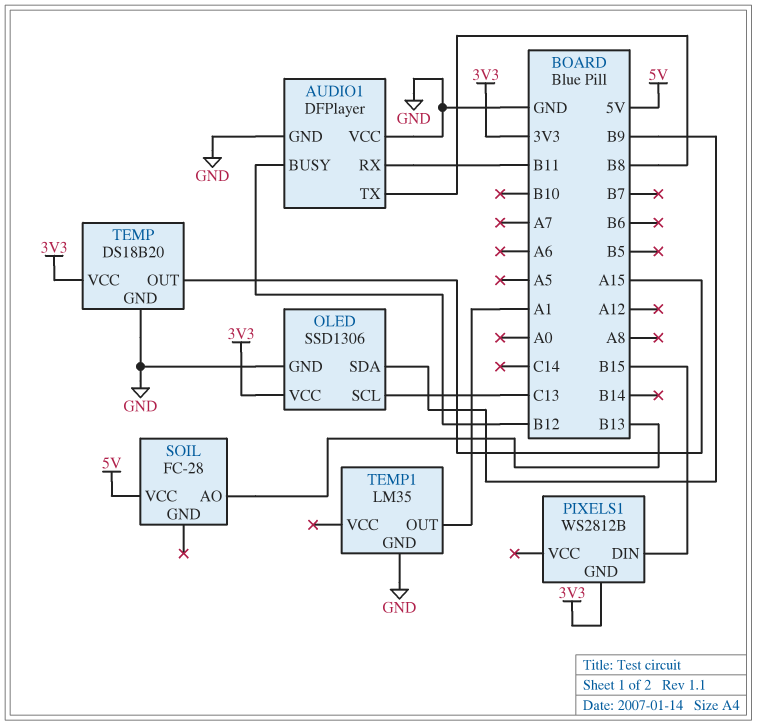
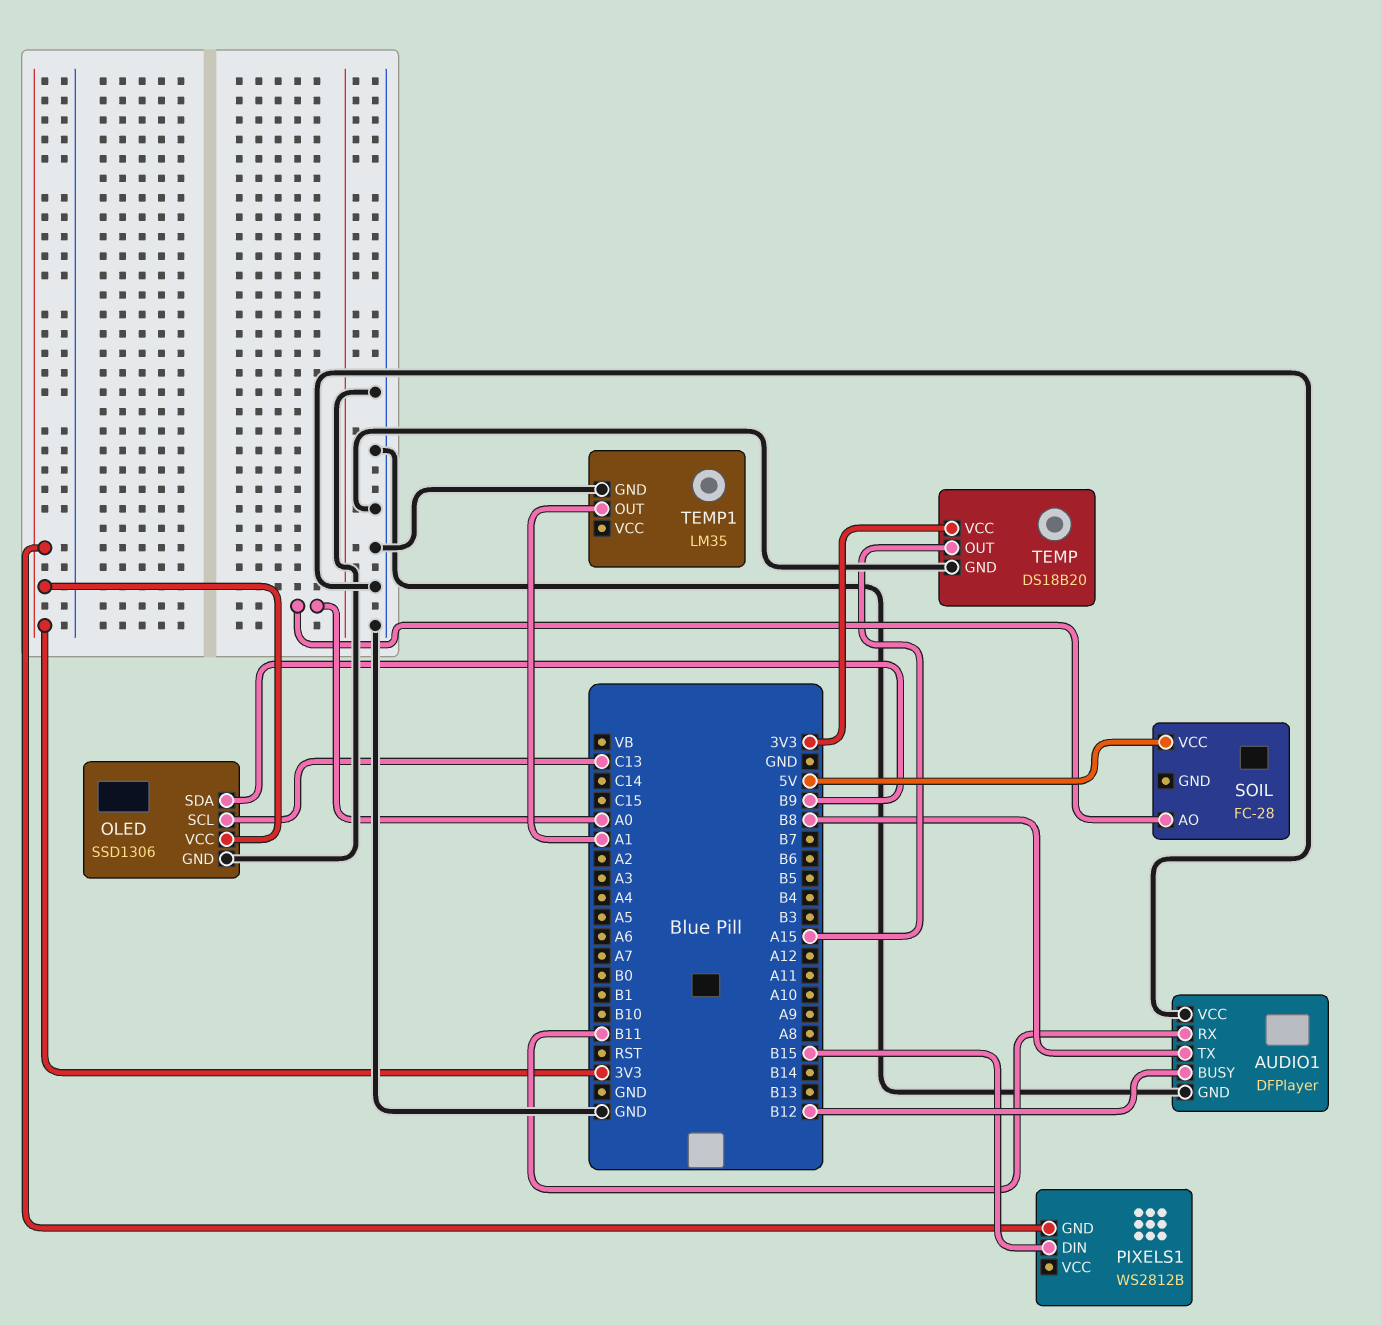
SOIL pin AO: B13 -> A0

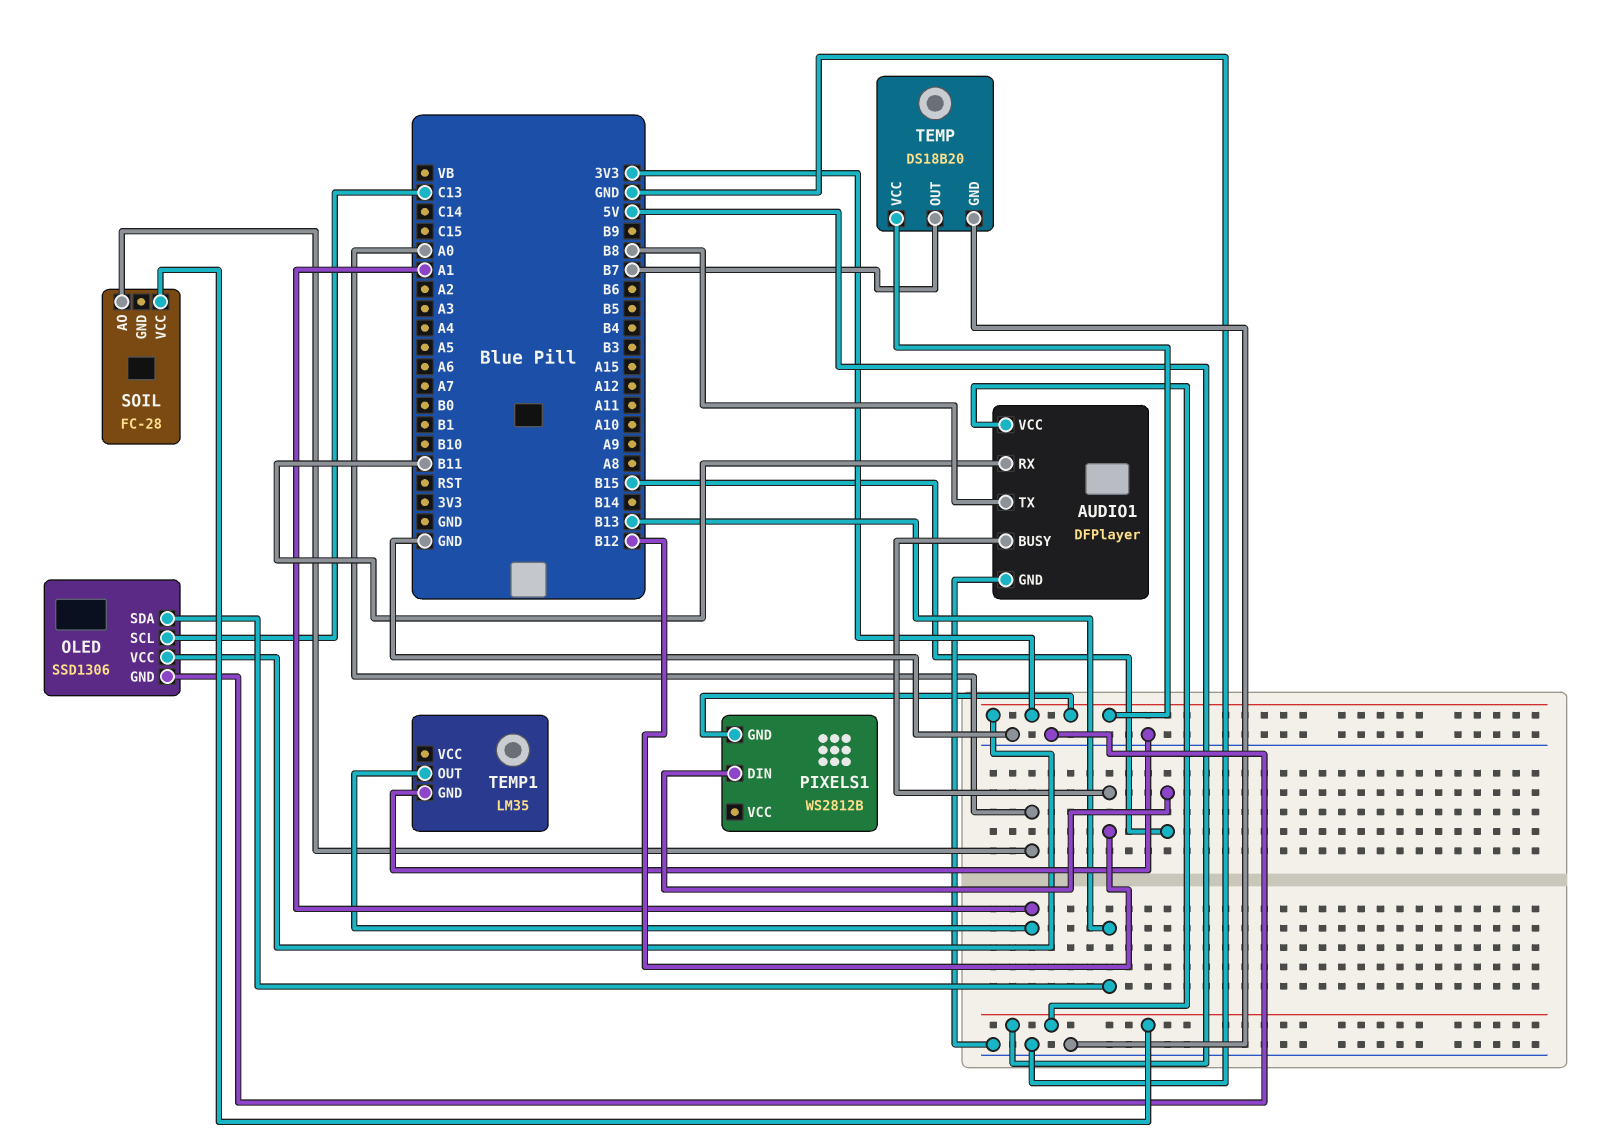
AUDIO1 pin VCC: GND -> 5V
OLED pin SDA: B9 -> B13
TEMP pin OUT: A15 -> B7

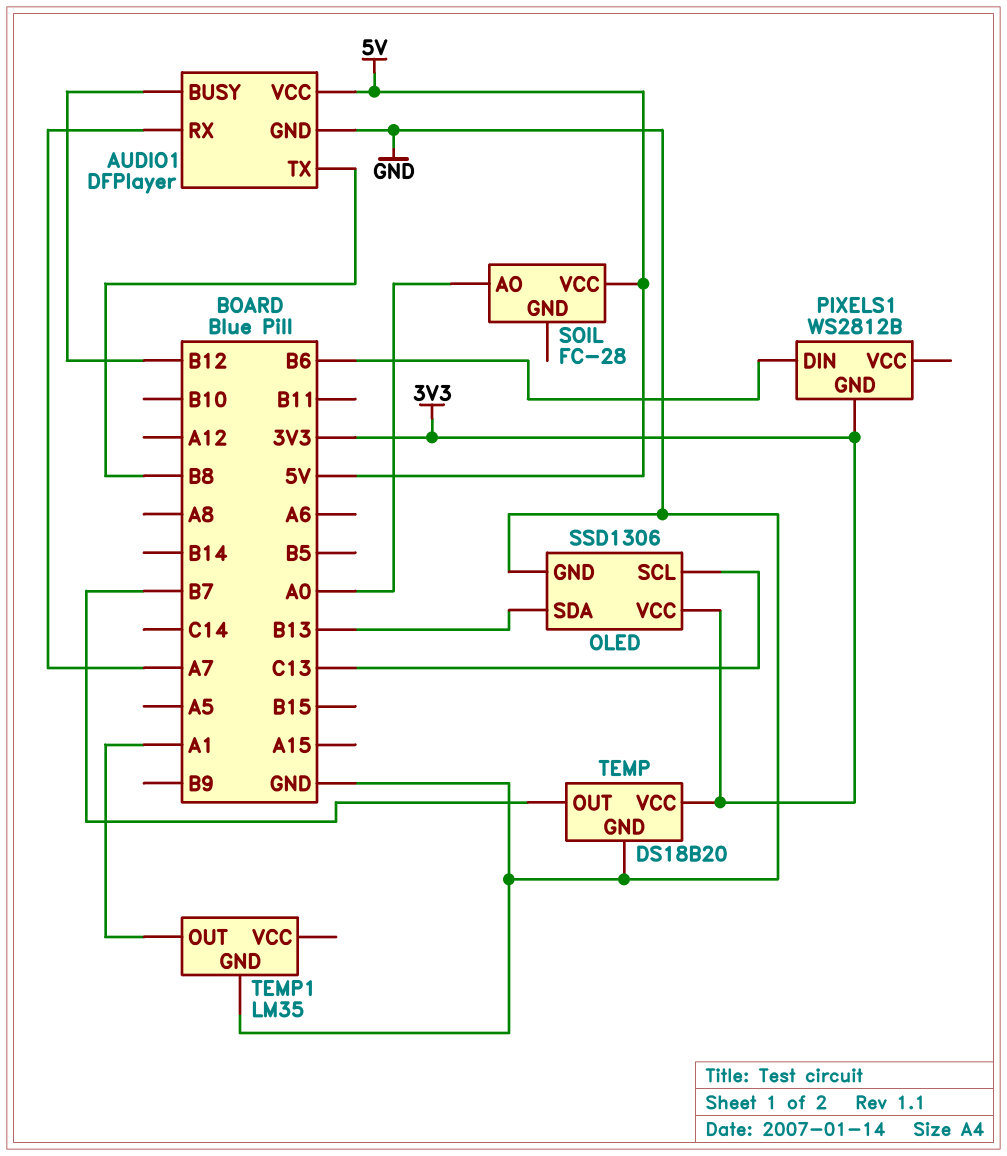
AUDIO1 pin RX: B11 -> A7
PIXELS1 pin DIN: B15 -> B6

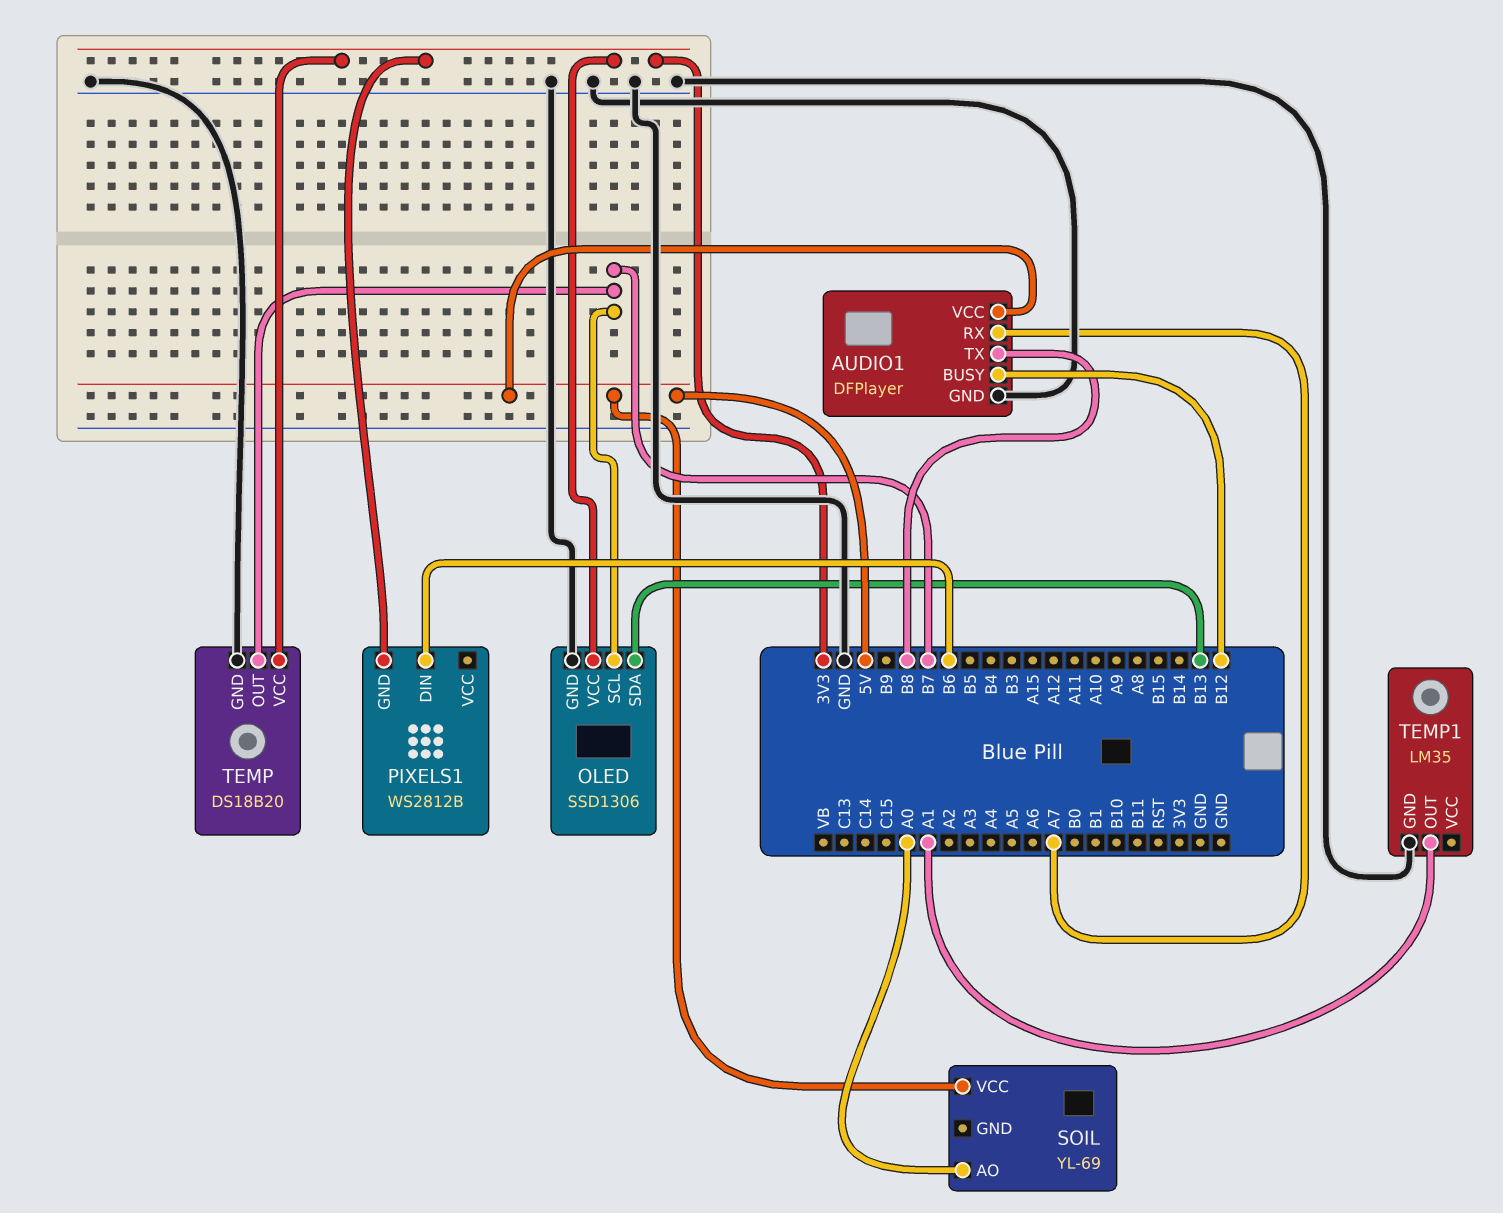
OLED pin SCL: C13 -> B7
SOIL: FC-28 -> YL-69

